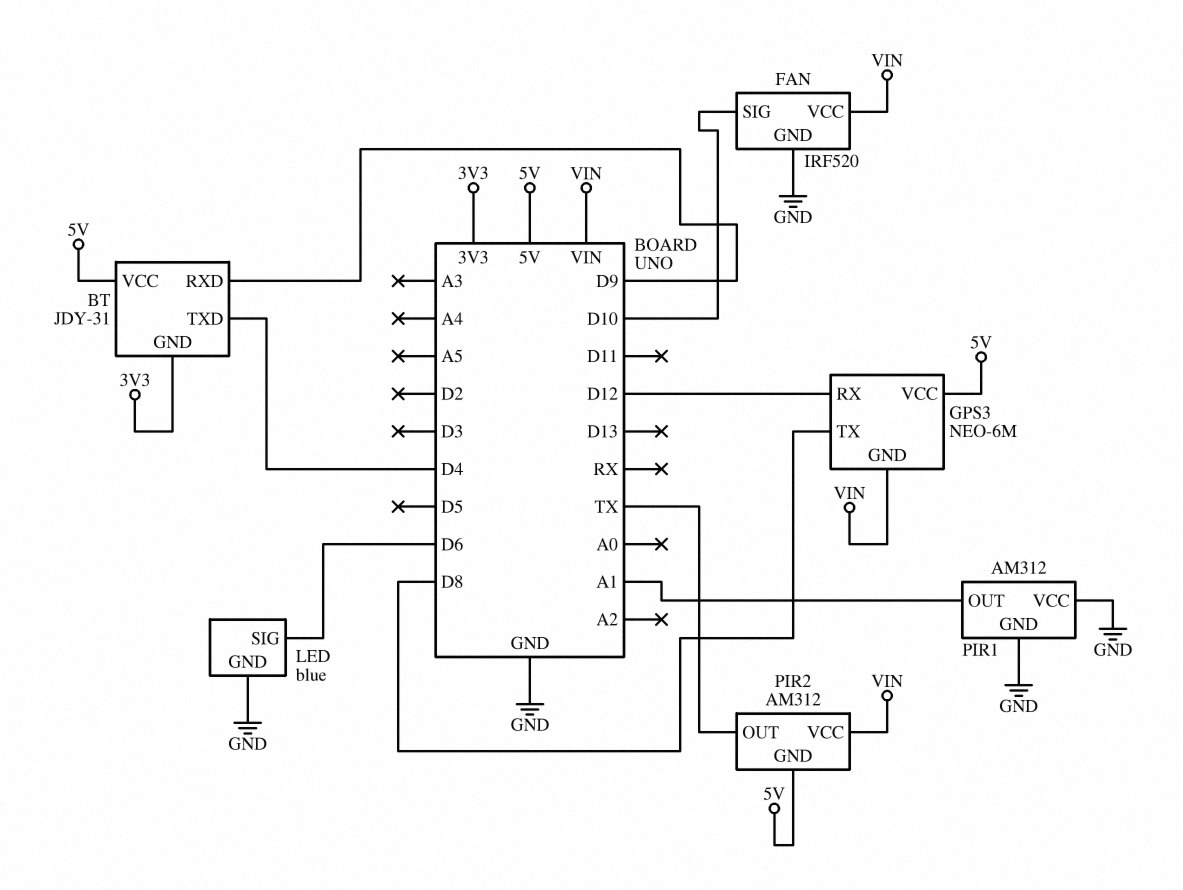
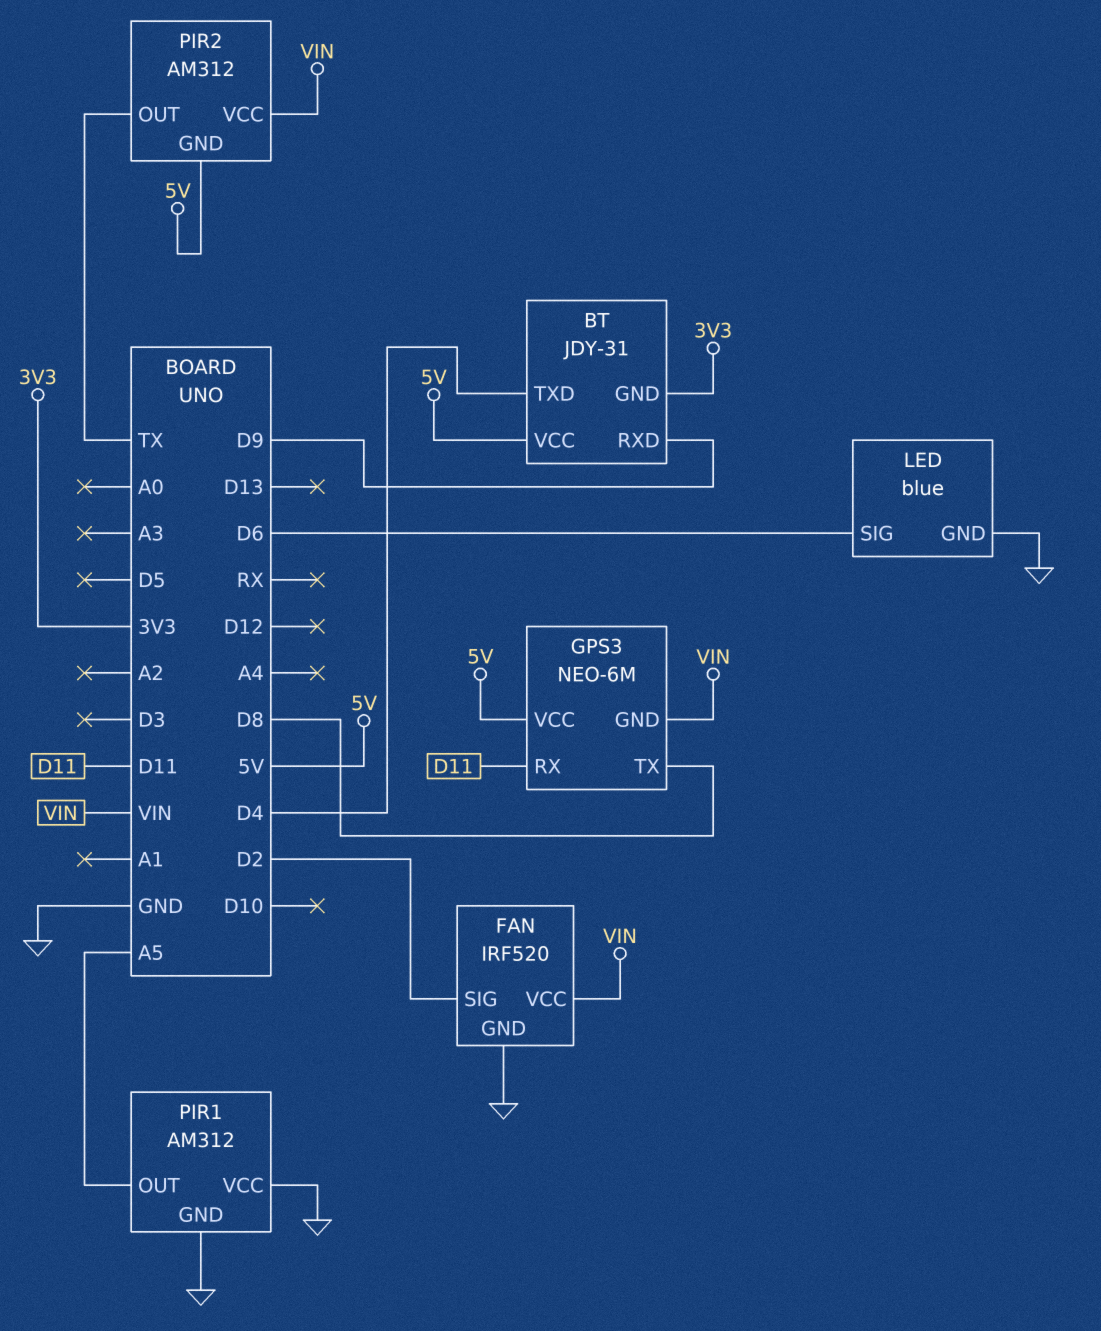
FAN pin SIG: D10 -> D2
GPS3 pin RX: D12 -> D11
PIR1 pin OUT: A1 -> A5

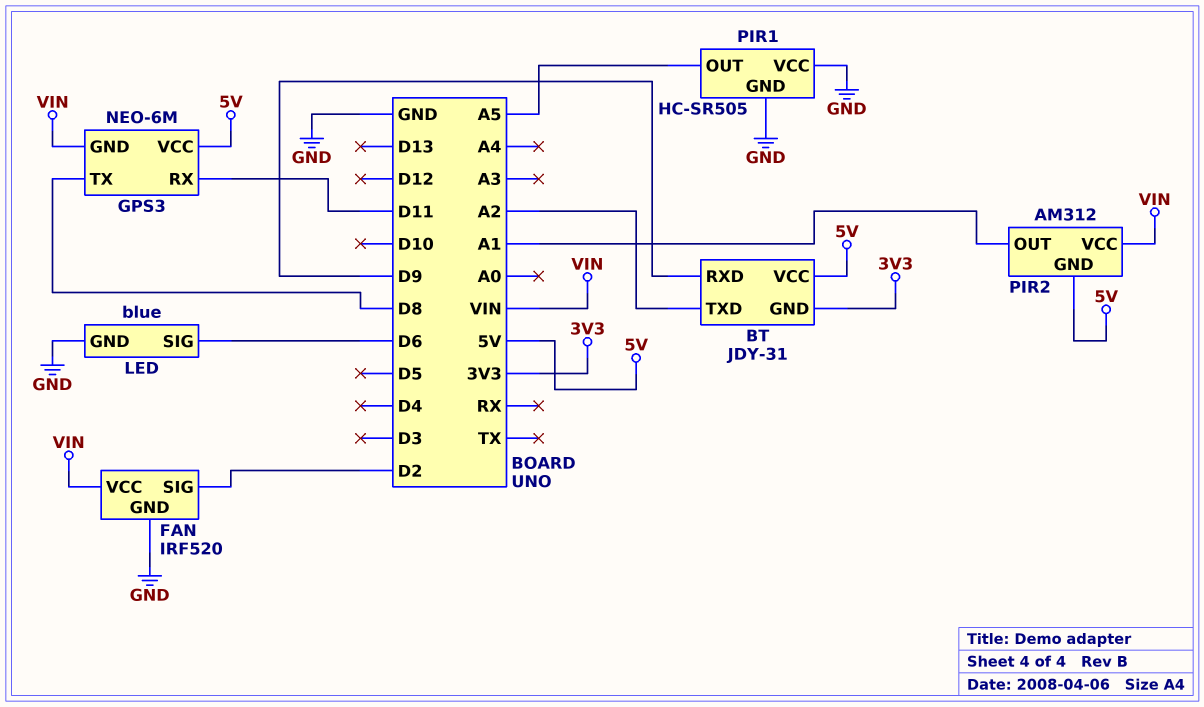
BT pin TXD: D4 -> A2
PIR1: AM312 -> HC-SR505
PIR2 pin OUT: TX -> A1

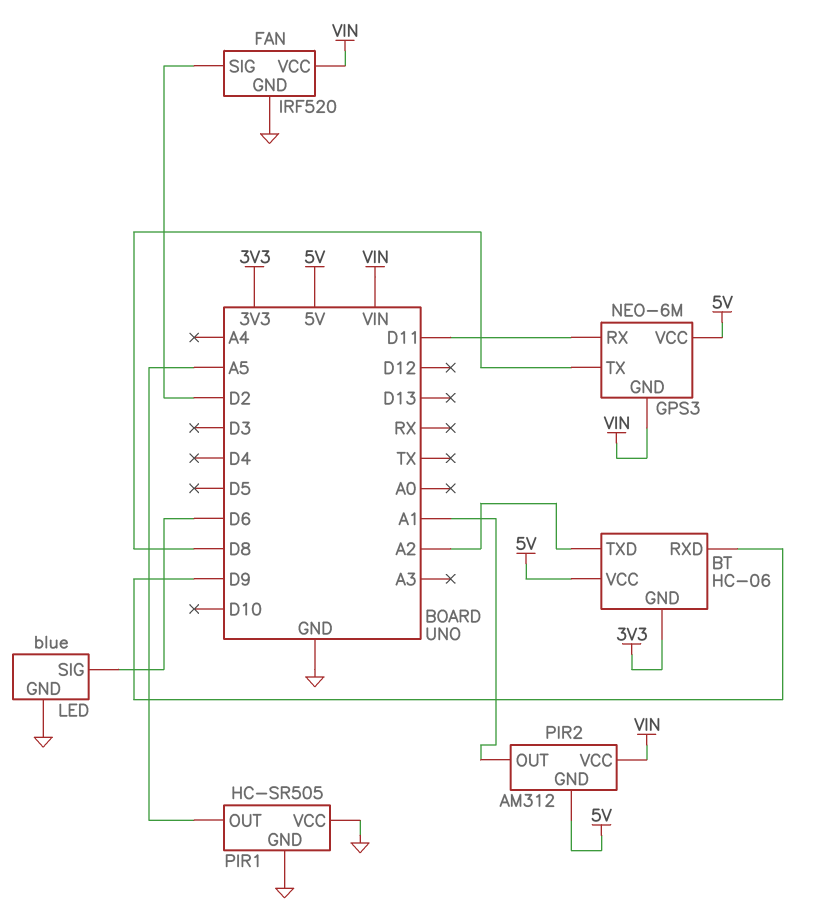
BT: JDY-31 -> HC-06

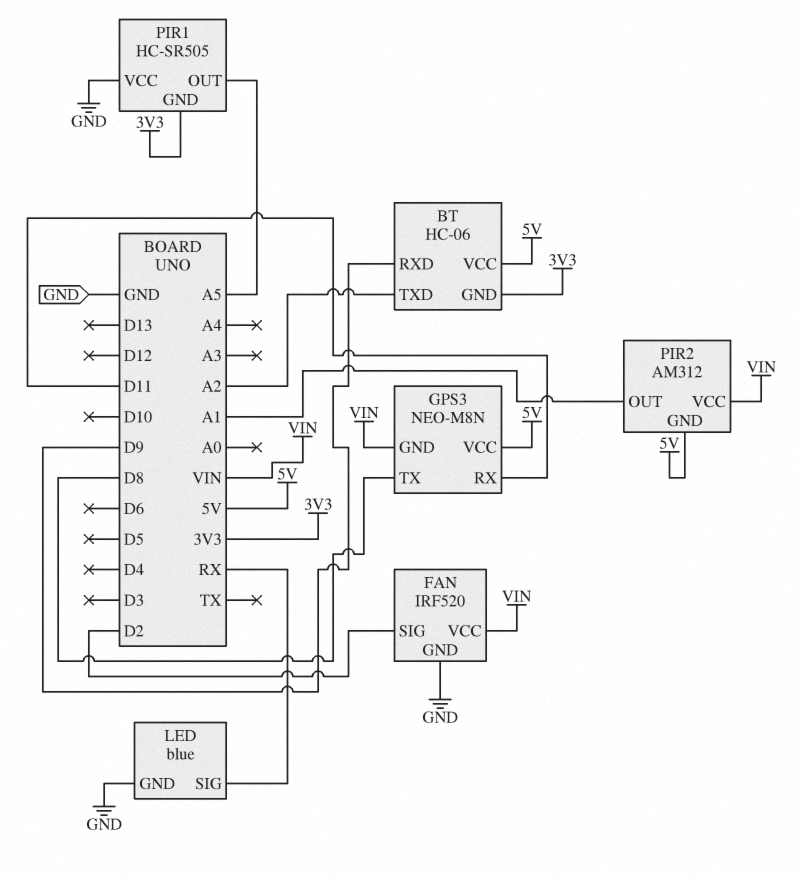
GPS3: NEO-6M -> NEO-M8N
LED pin SIG: D6 -> RX
PIR1 pin GND: GND -> 3V3

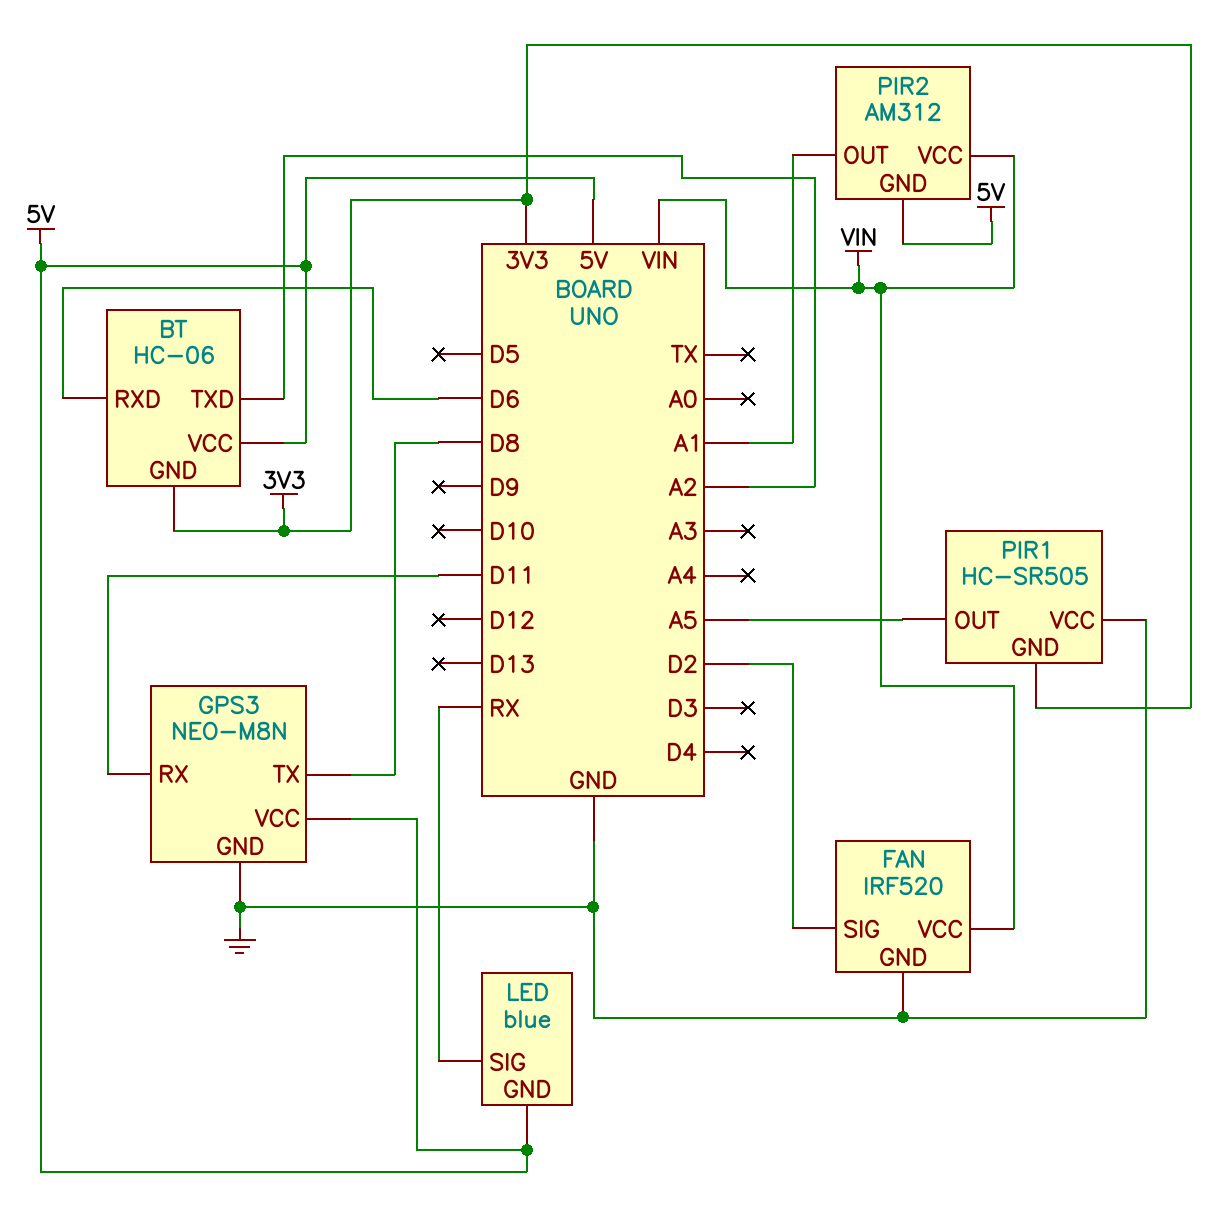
BT pin RXD: D9 -> D6
GPS3 pin GND: VIN -> GND
LED pin GND: GND -> 5V

